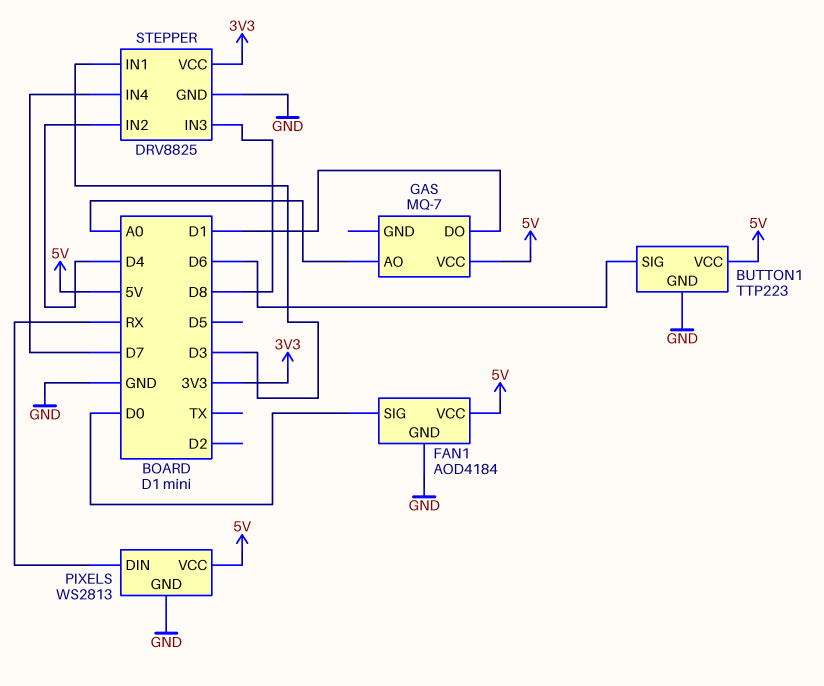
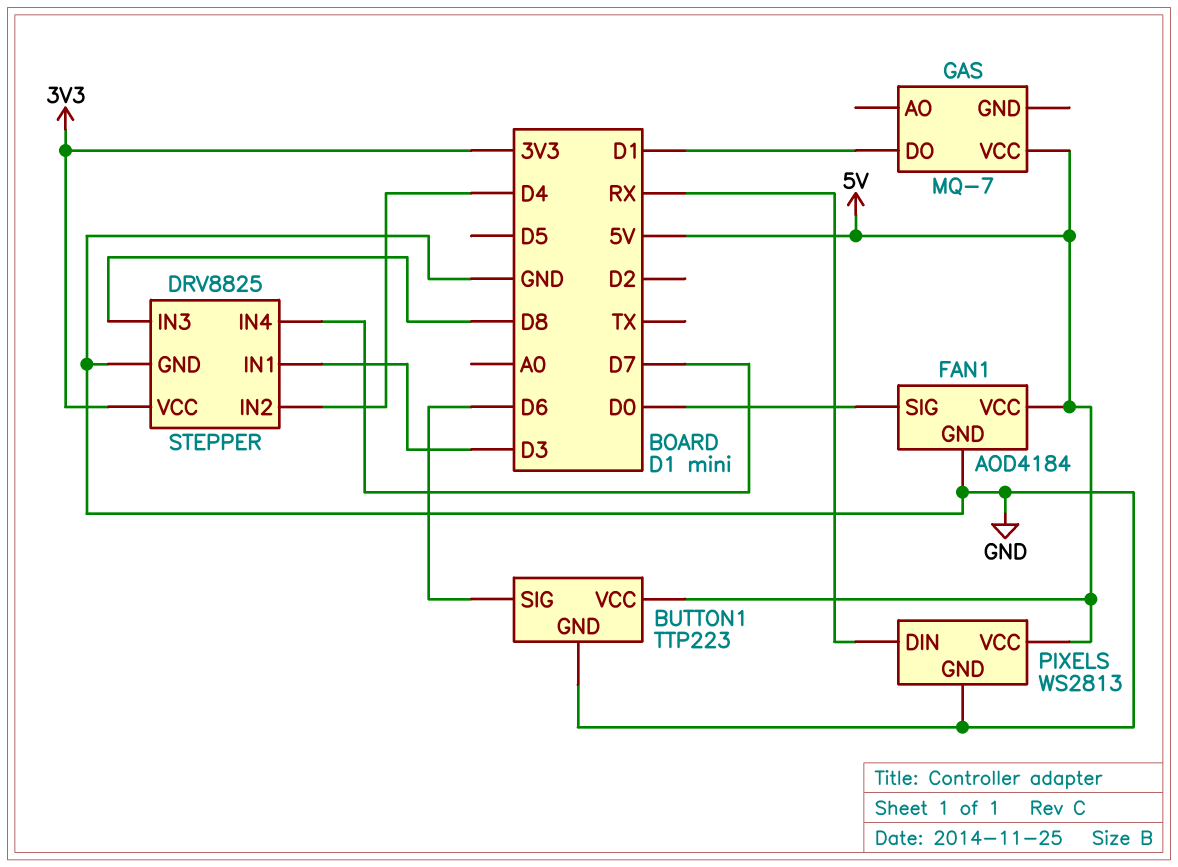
GAS pin AO: A0 -> none

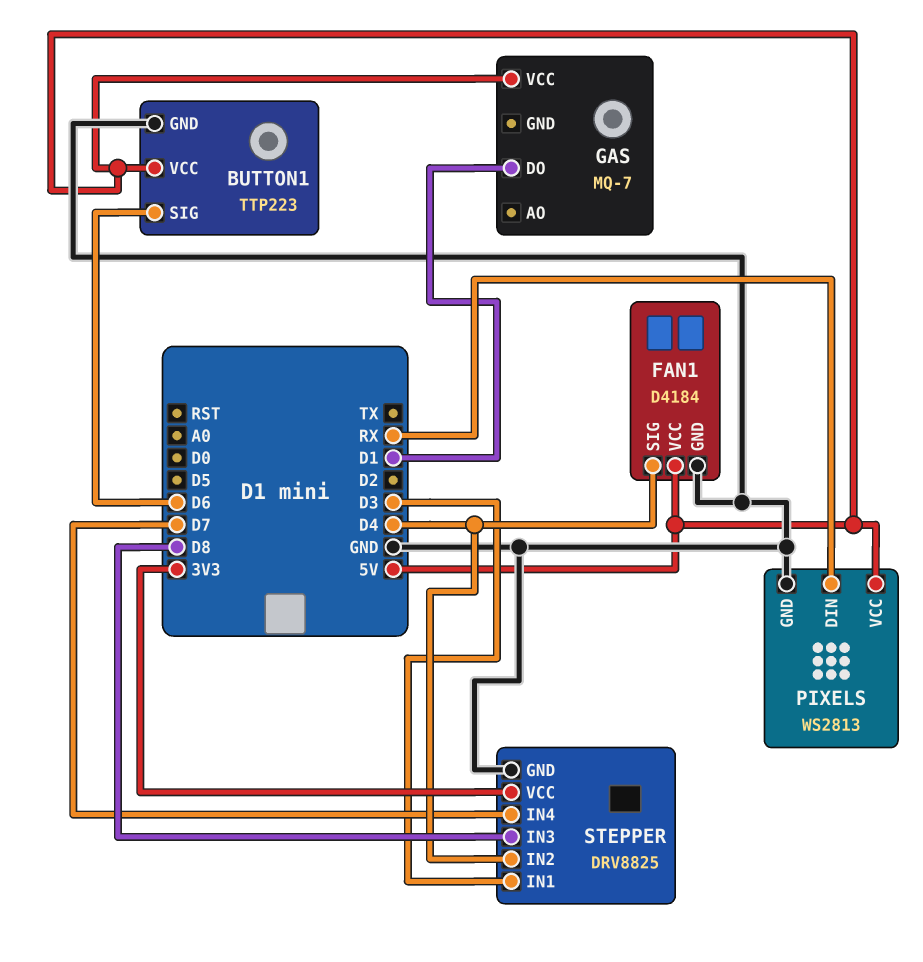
FAN1: AOD4184 -> D4184
FAN1 pin SIG: D0 -> D4

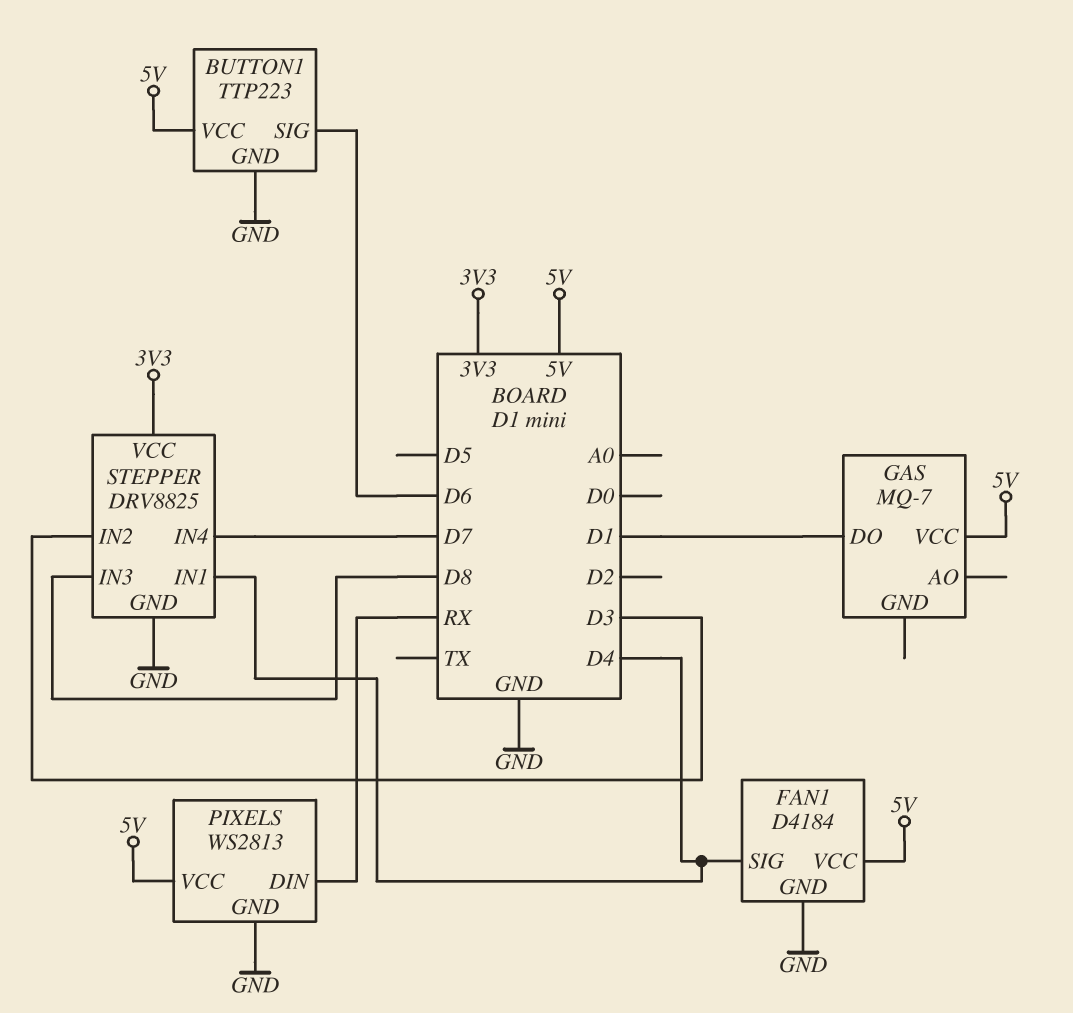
STEPPER pin IN1: D3 -> D4
STEPPER pin IN2: D4 -> D3

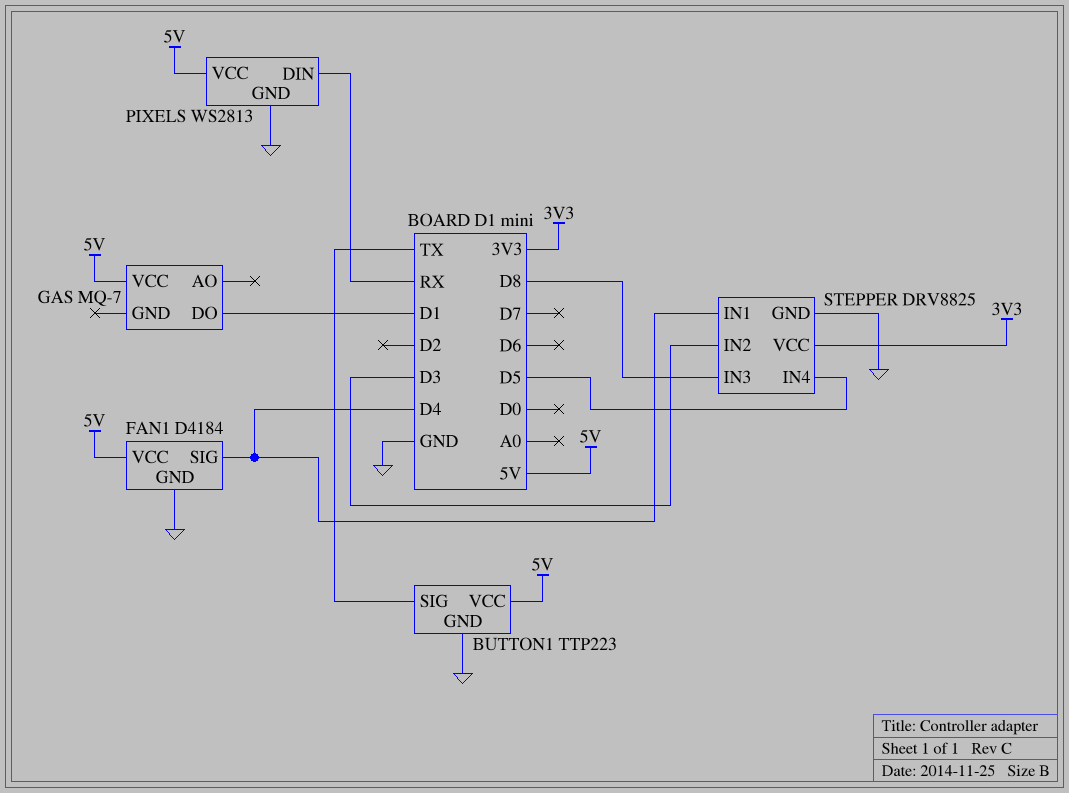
BUTTON1 pin SIG: D6 -> TX
STEPPER pin IN4: D7 -> D5

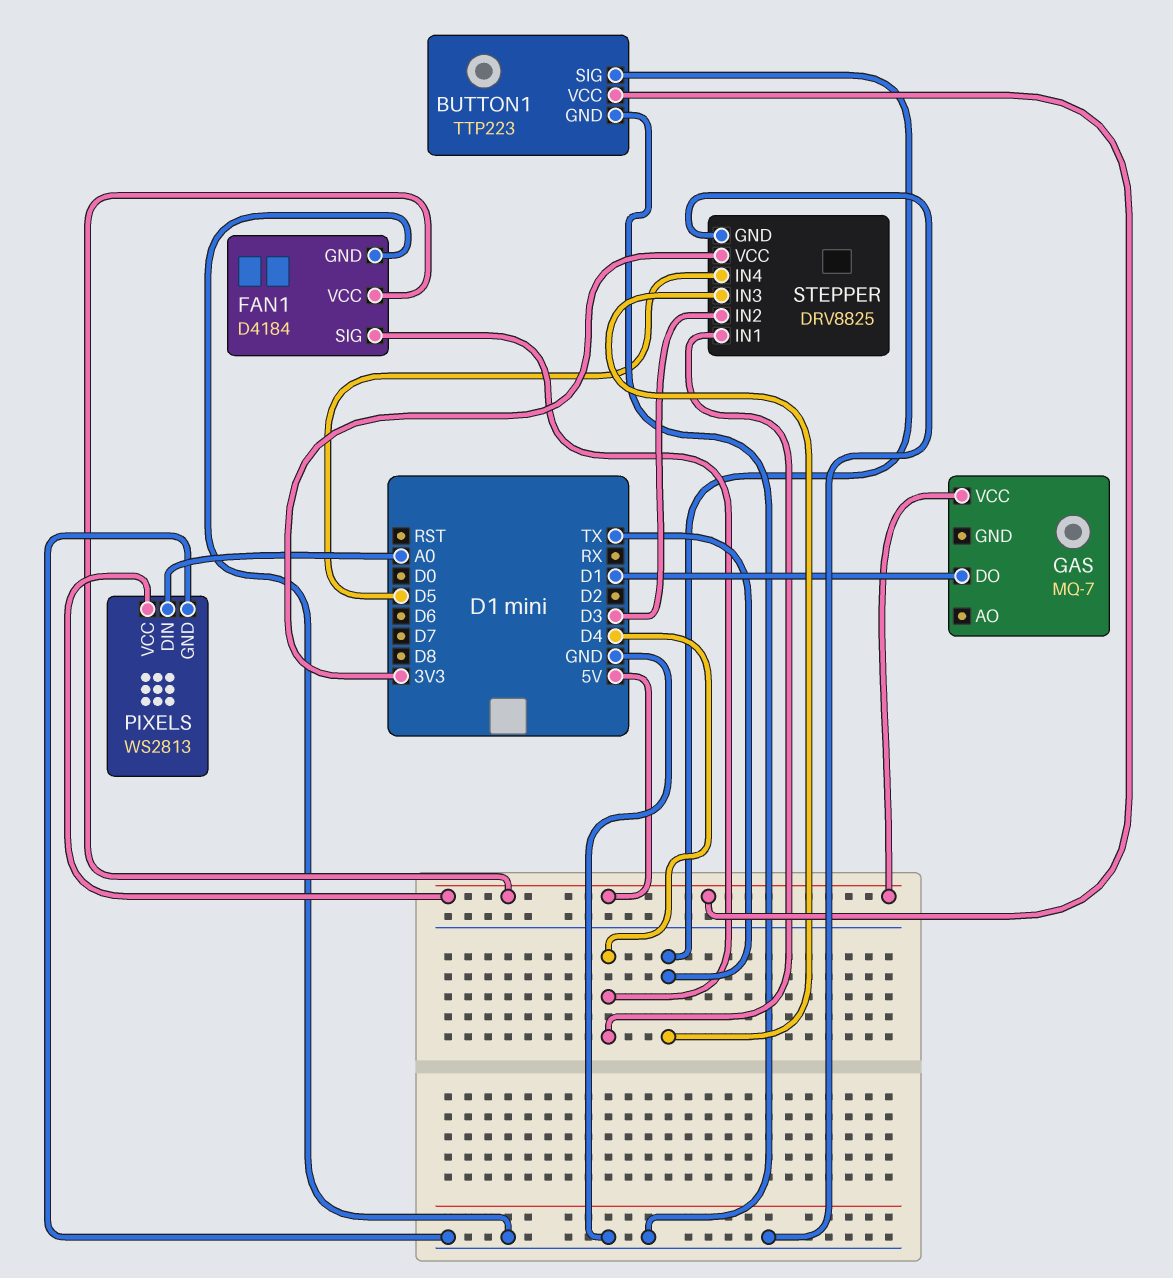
PIXELS pin DIN: RX -> A0
STEPPER pin IN3: D8 -> TX

